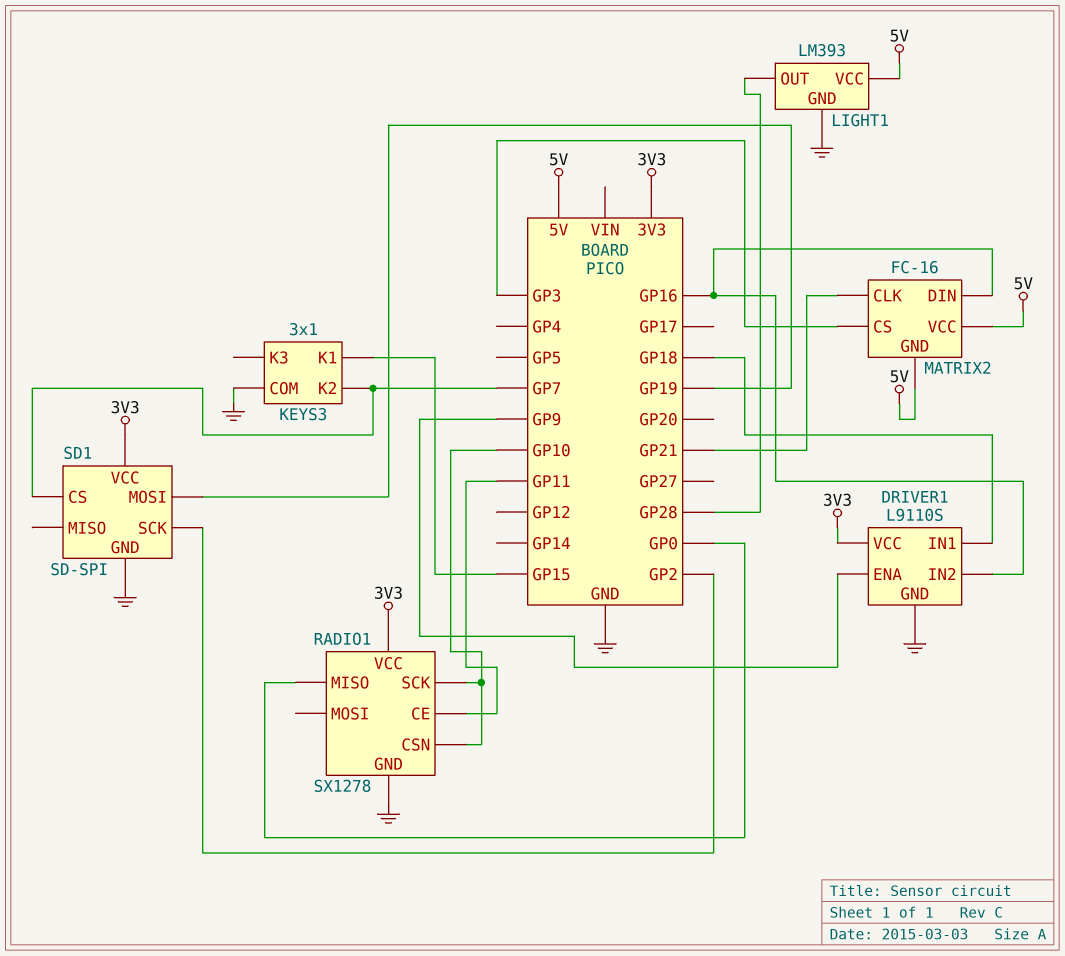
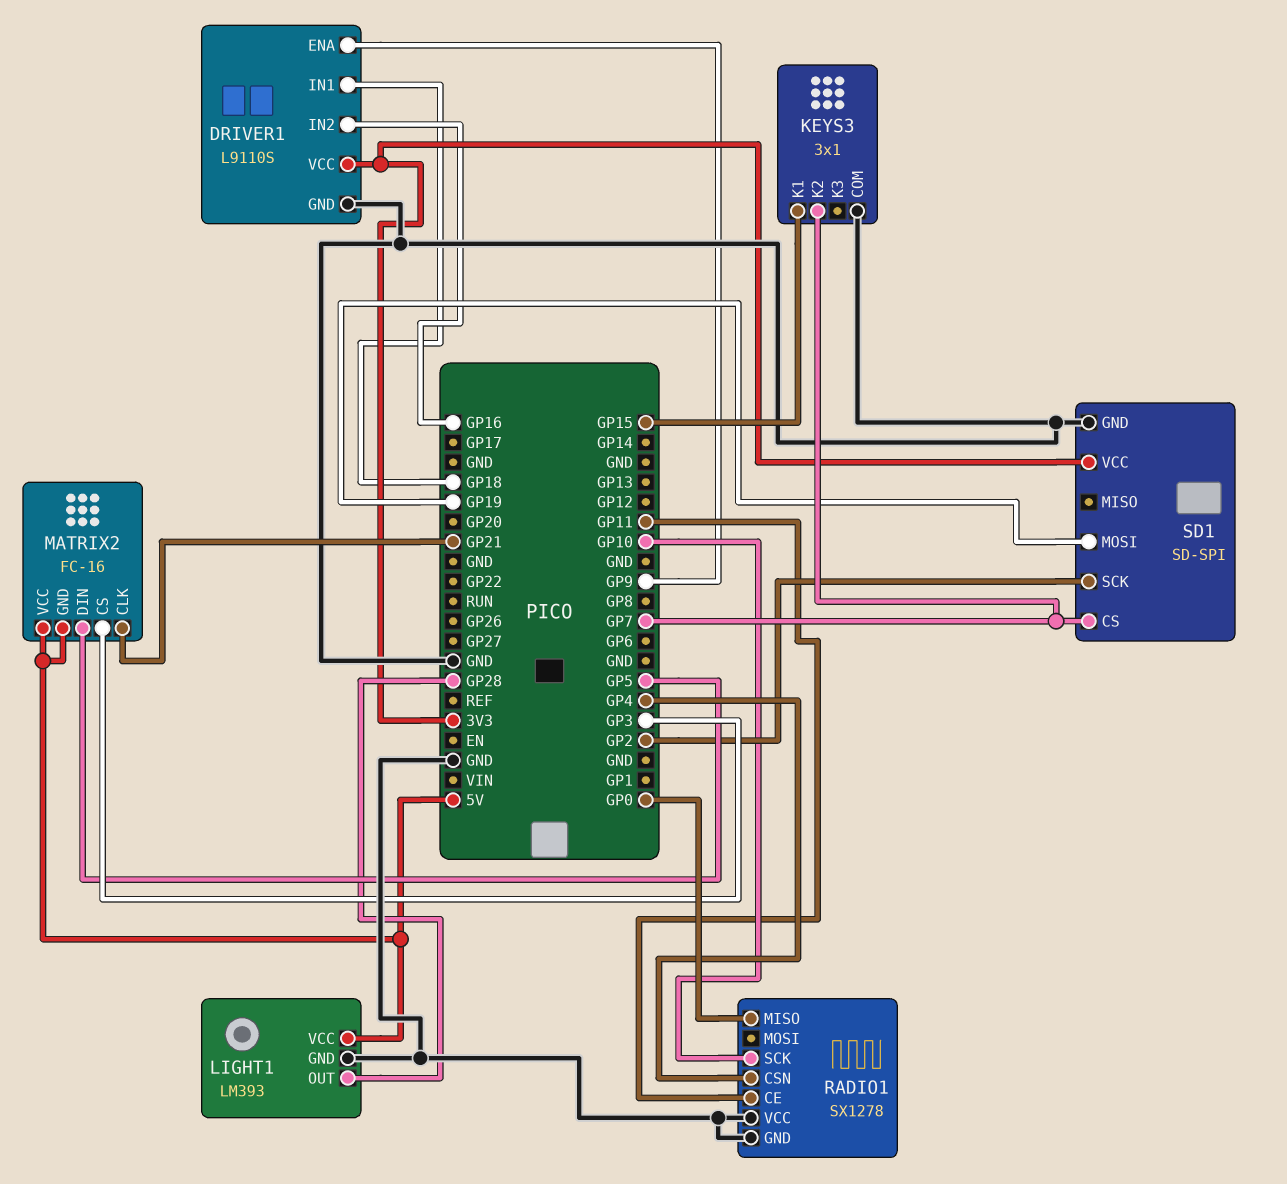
MATRIX2 pin DIN: GP16 -> GP5
RADIO1 pin CSN: GP10 -> GP4
RADIO1 pin VCC: 3V3 -> GND

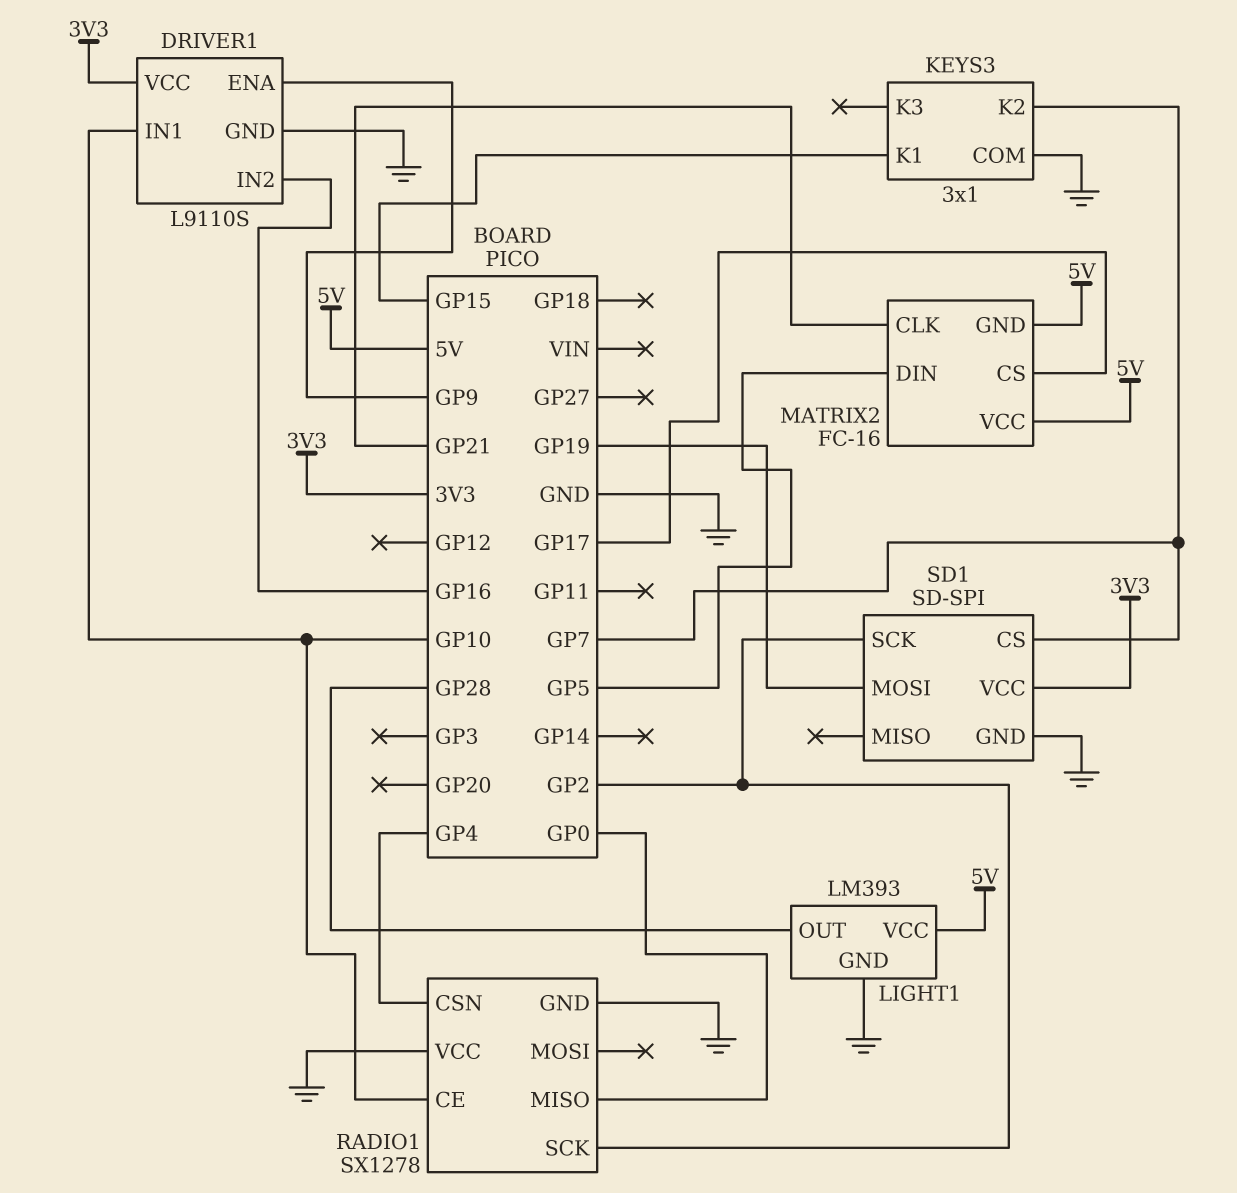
DRIVER1 pin IN1: GP18 -> GP10
MATRIX2 pin CS: GP3 -> GP17
RADIO1 pin CE: GP11 -> GP10
RADIO1 pin SCK: GP10 -> GP2

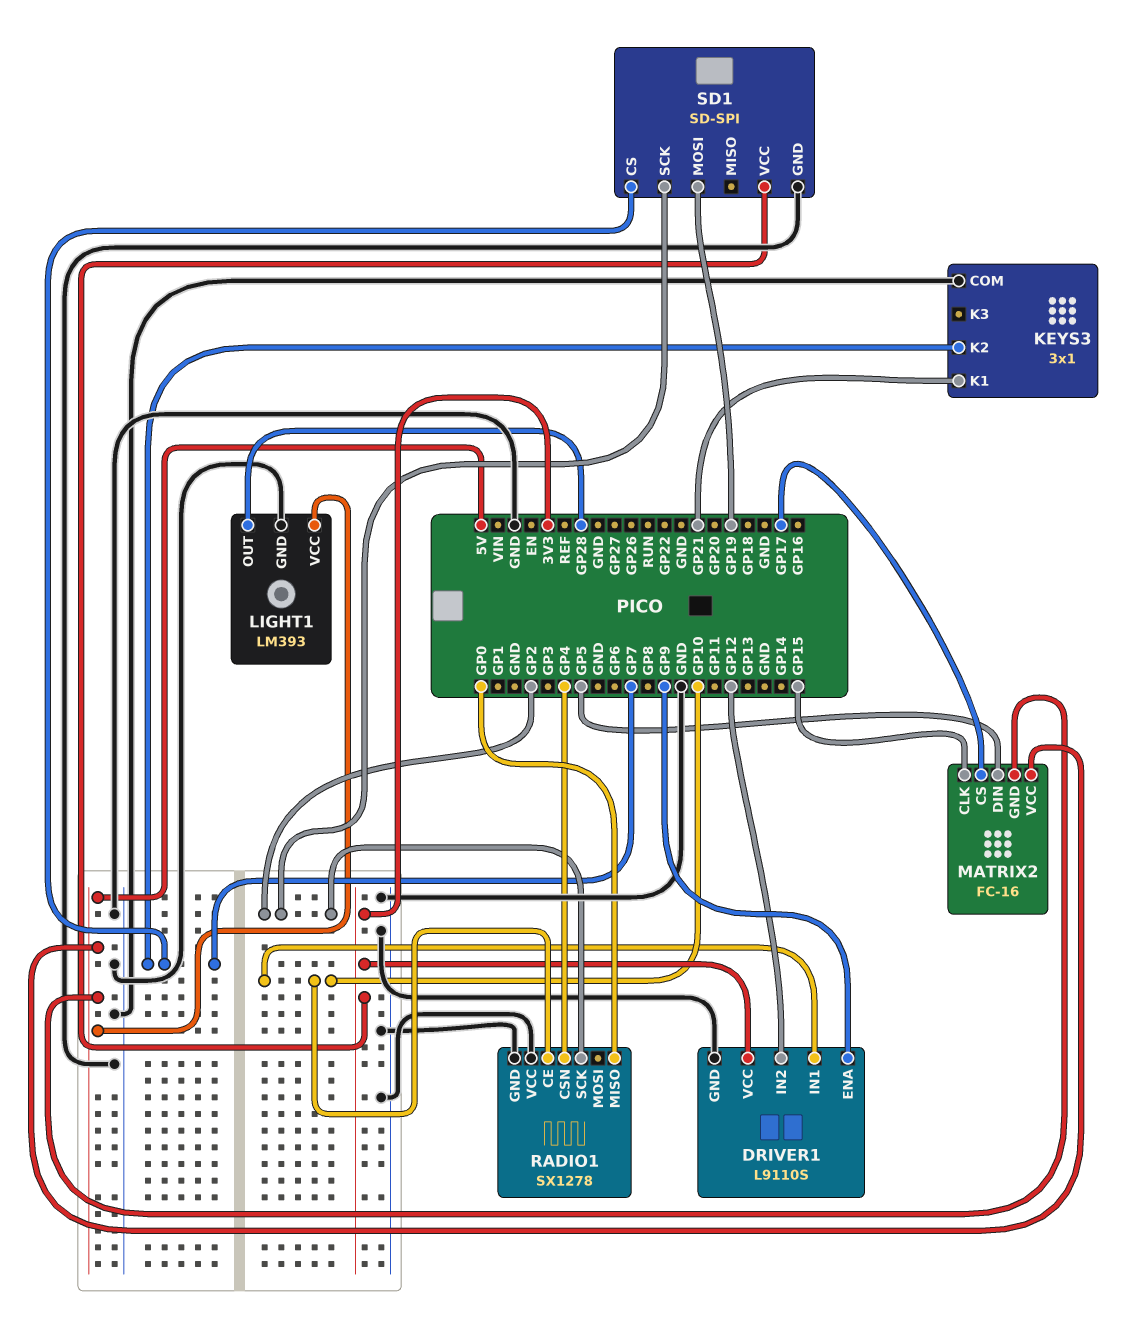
DRIVER1 pin IN2: GP16 -> GP12
KEYS3 pin K1: GP15 -> GP21
MATRIX2 pin CLK: GP21 -> GP15

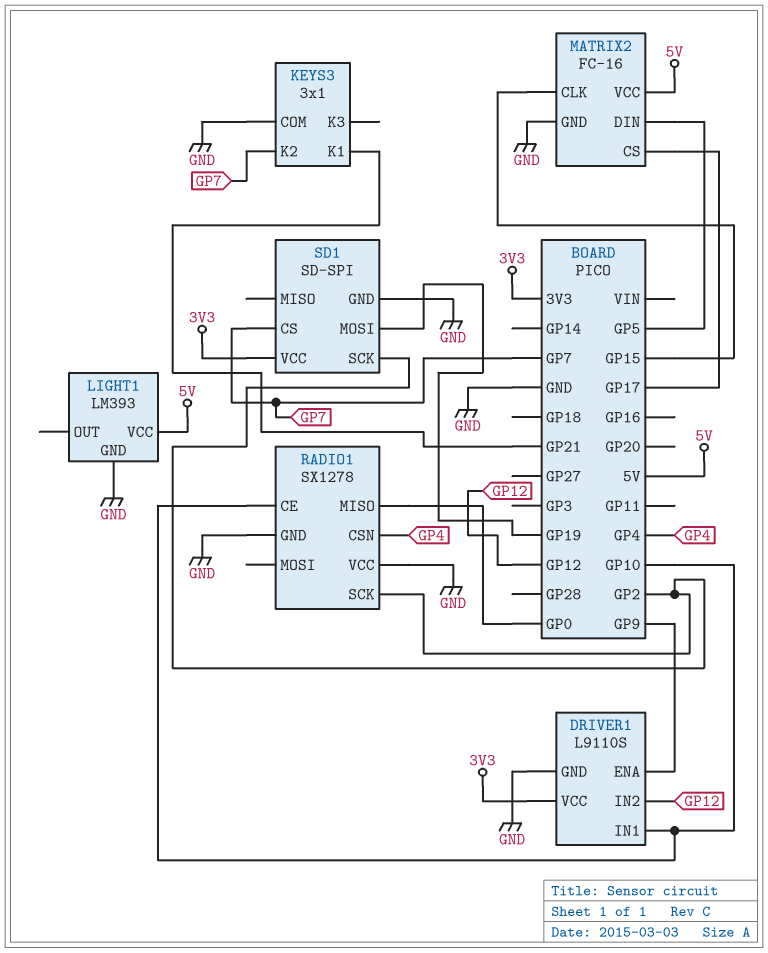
LIGHT1 pin OUT: GP28 -> none
MATRIX2 pin GND: 5V -> GND

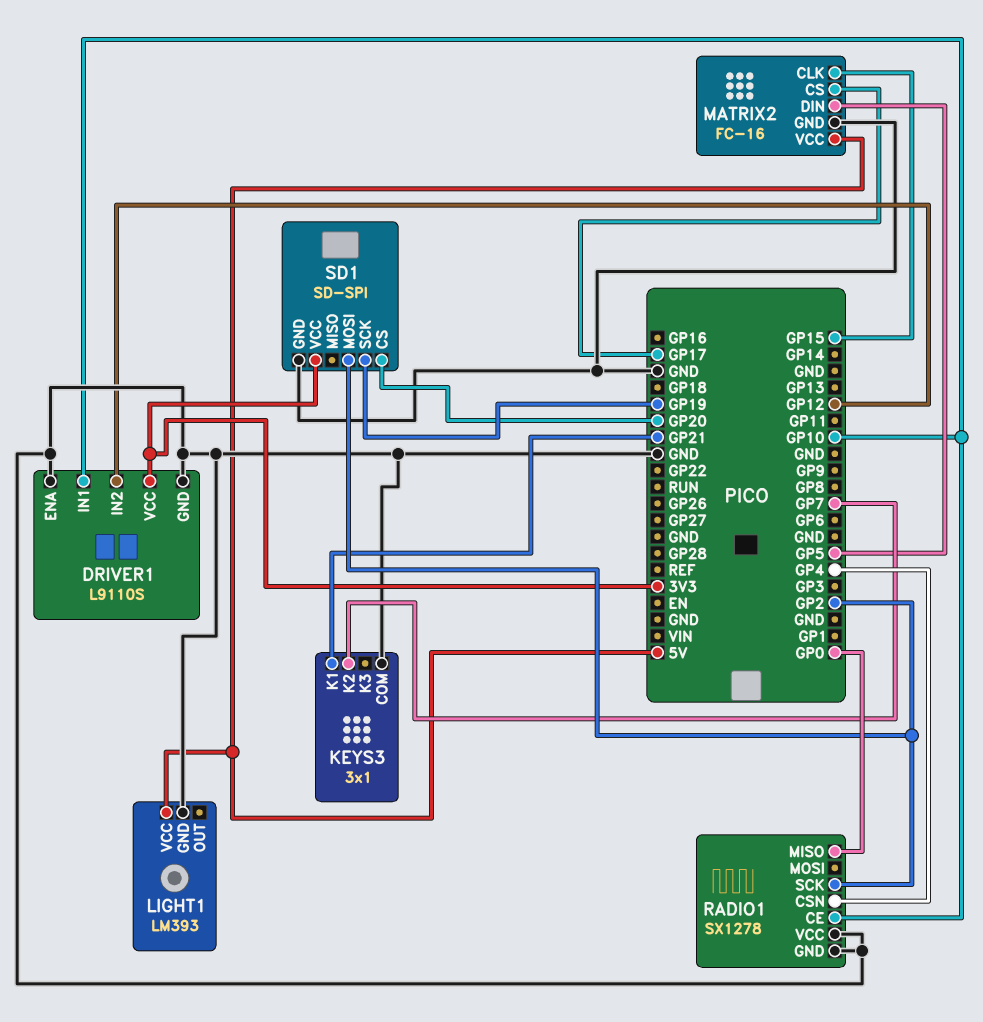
DRIVER1 pin ENA: GP9 -> GND
SD1 pin CS: GP7 -> GP20
SD1 pin MOSI: GP19 -> GP2
SD1 pin SCK: GP2 -> GP19

